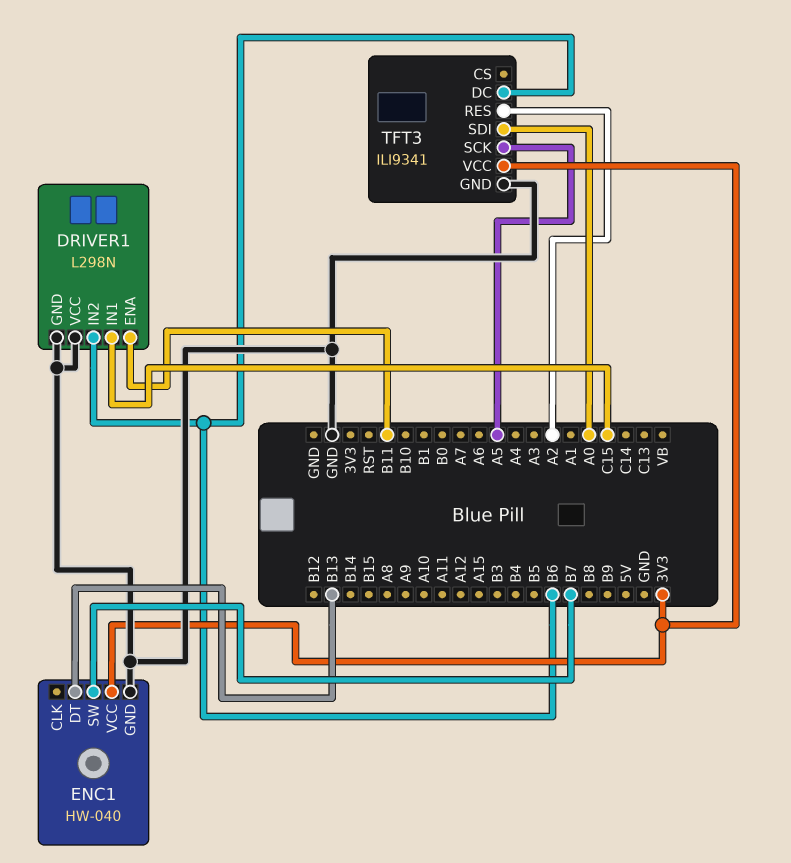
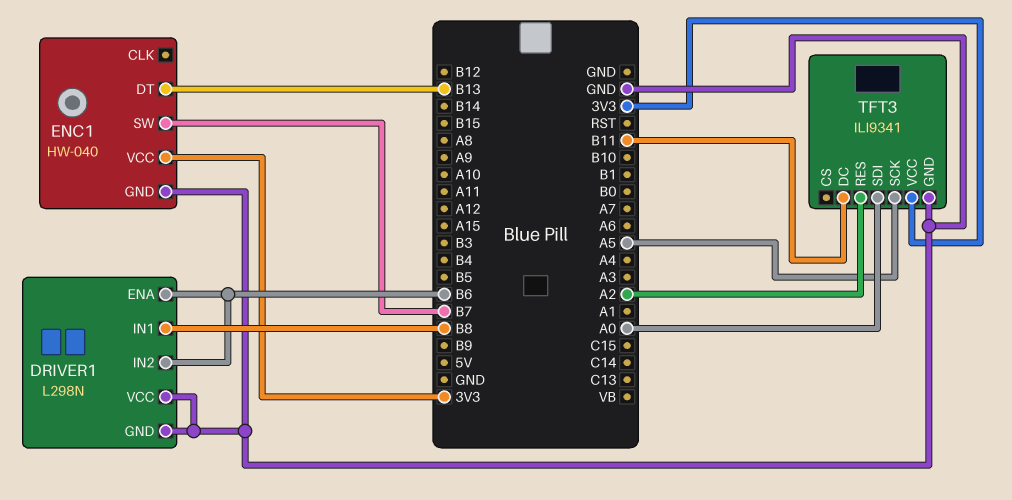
DRIVER1 pin ENA: B11 -> B6
DRIVER1 pin IN1: C15 -> B8
TFT3 pin DC: B6 -> B11

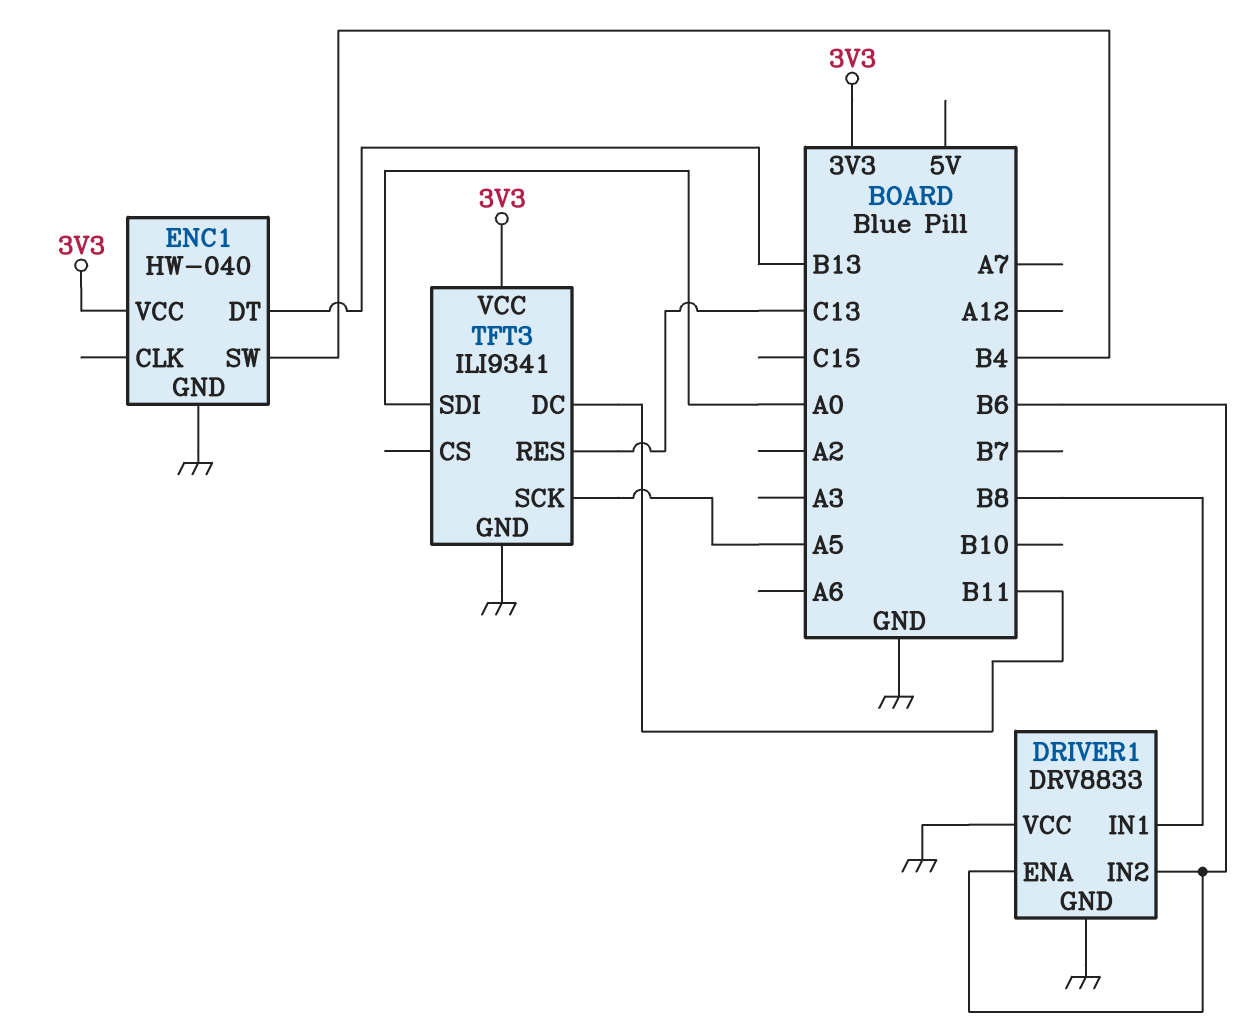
DRIVER1: L298N -> DRV8833
ENC1 pin SW: B7 -> B4
TFT3 pin RES: A2 -> C13

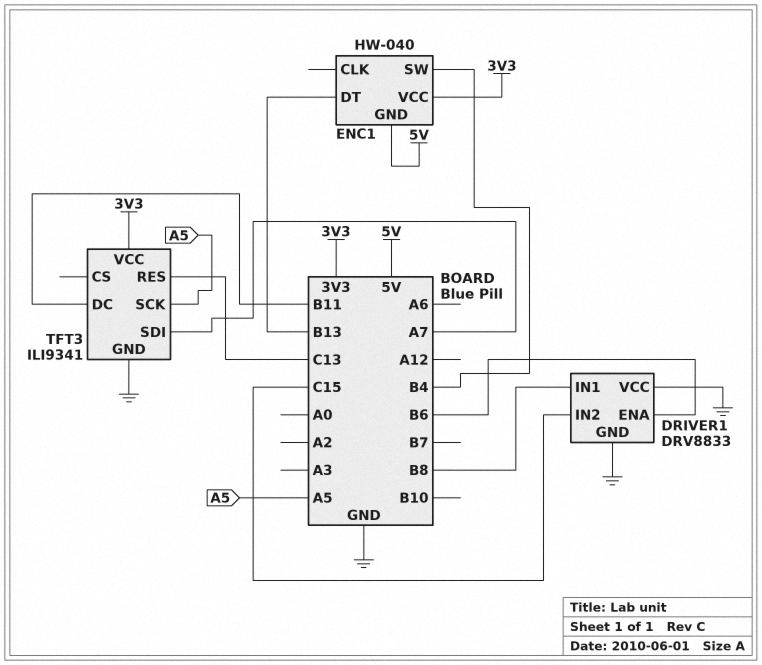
DRIVER1 pin IN2: B6 -> C15
ENC1 pin GND: GND -> 5V
TFT3 pin SDI: A0 -> A7

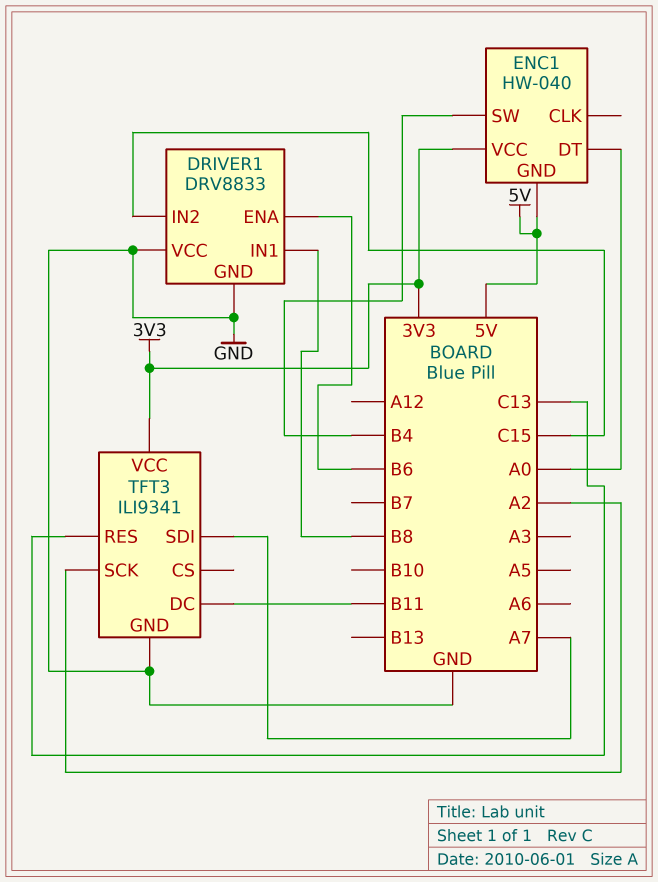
ENC1 pin DT: B13 -> A0
TFT3 pin SCK: A5 -> A2

